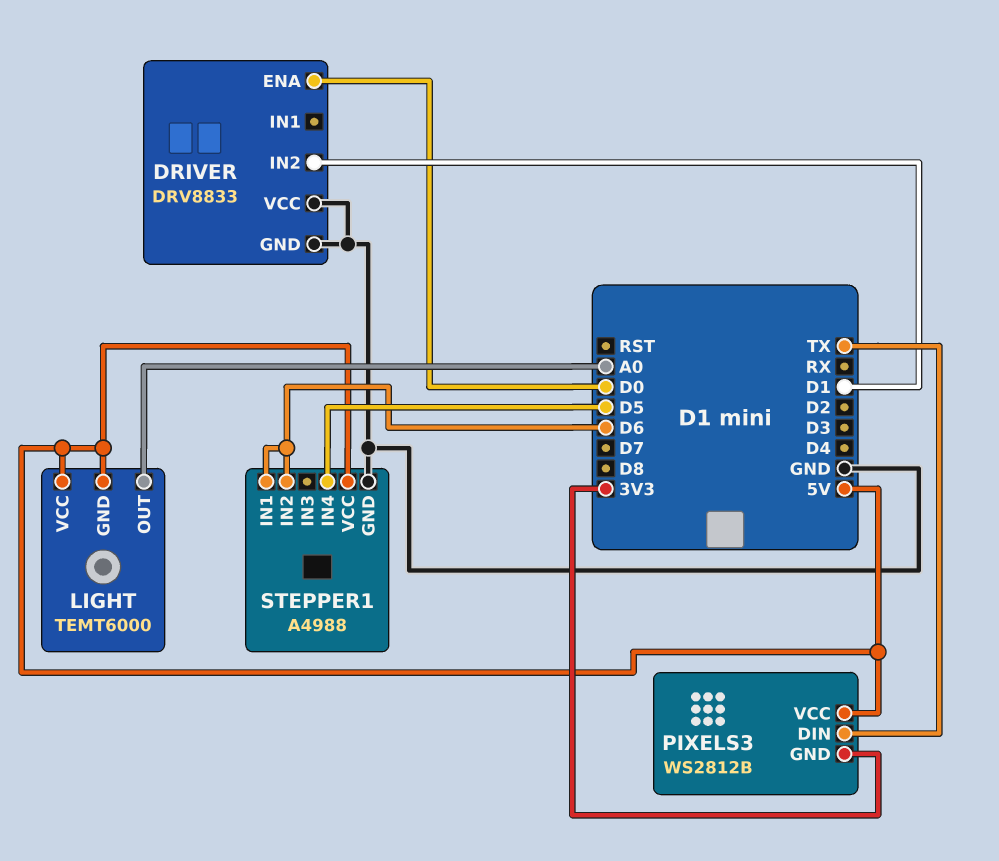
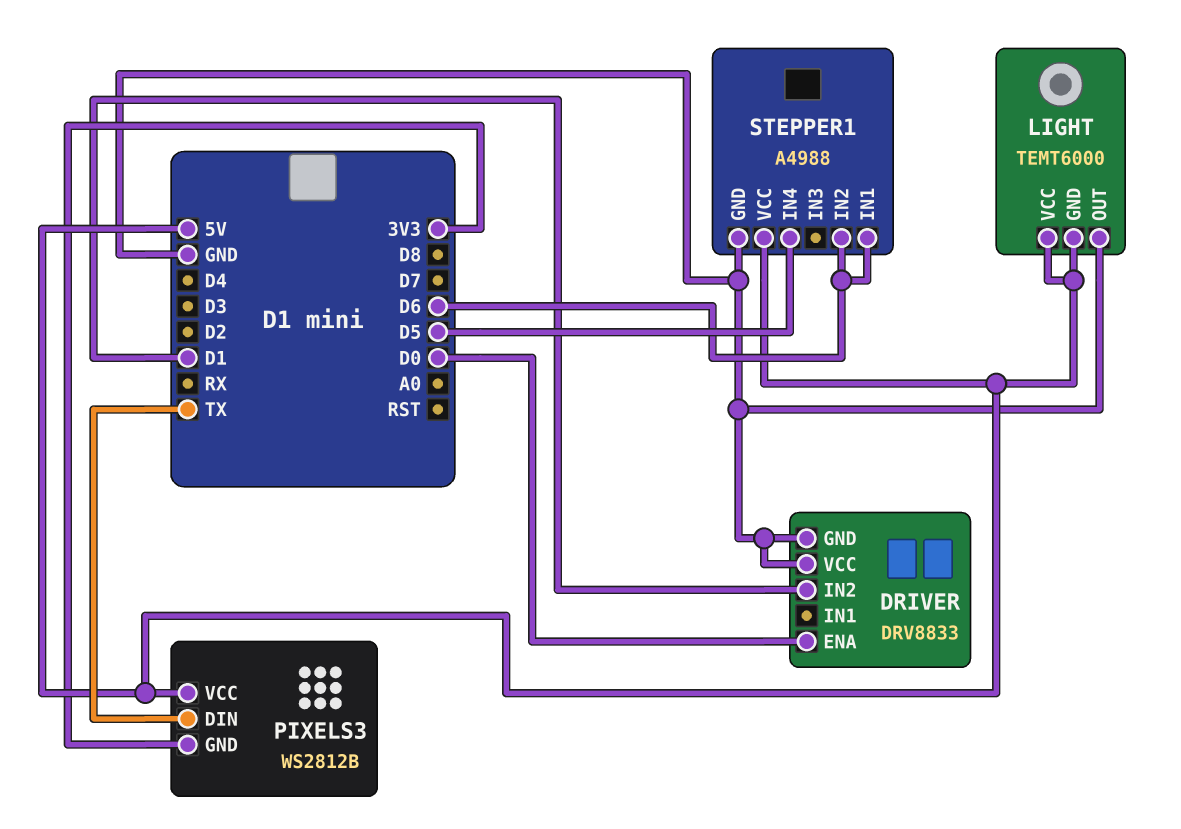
LIGHT pin OUT: A0 -> GND

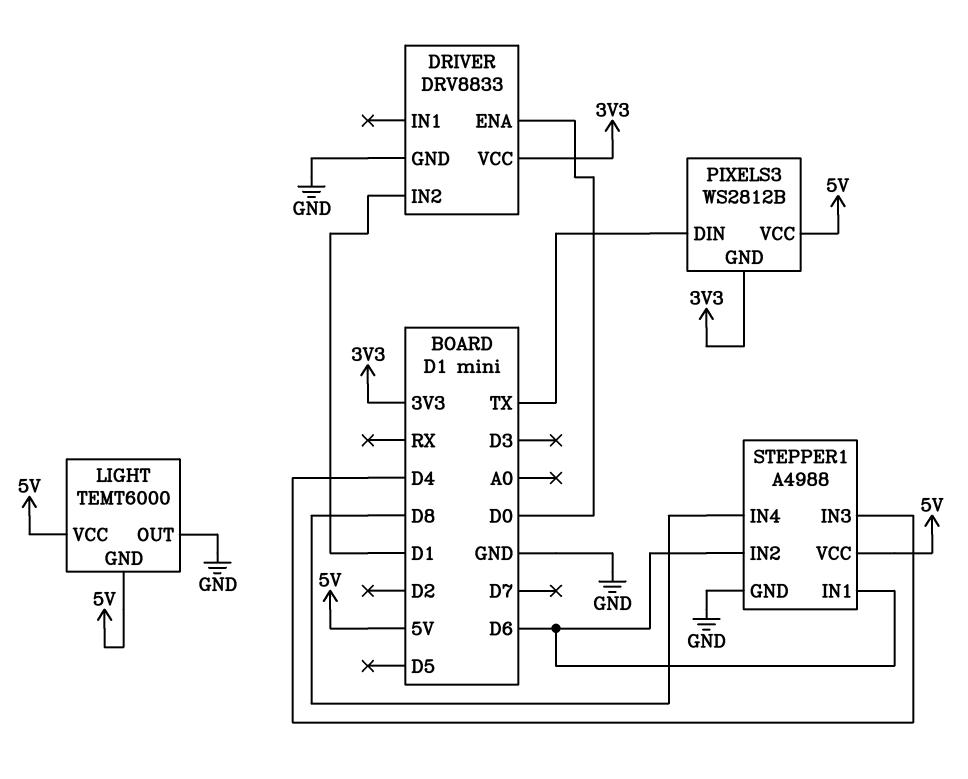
DRIVER pin VCC: GND -> 3V3
STEPPER1 pin IN3: none -> D4
STEPPER1 pin IN4: D5 -> D8

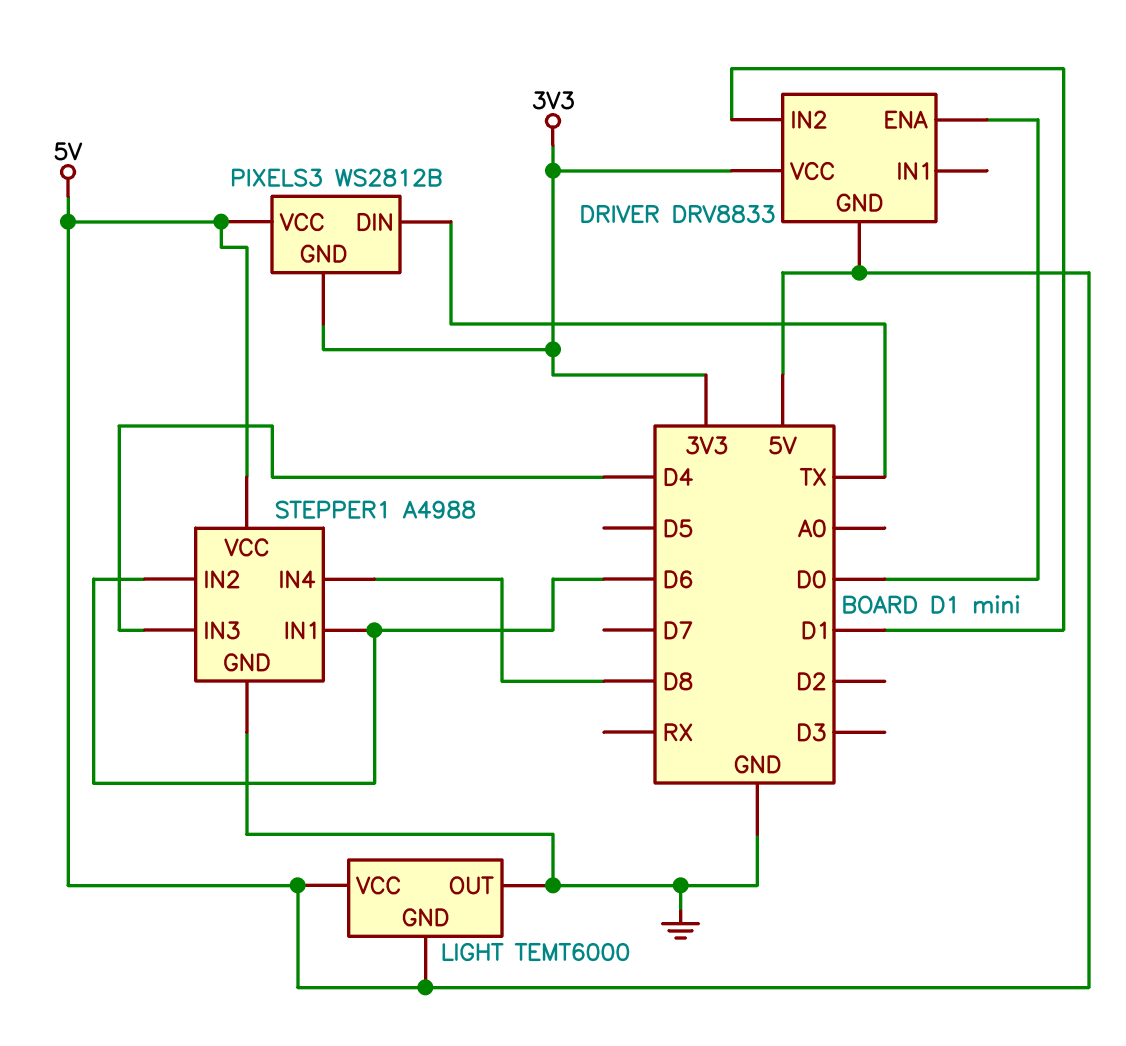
DRIVER pin GND: GND -> 5V

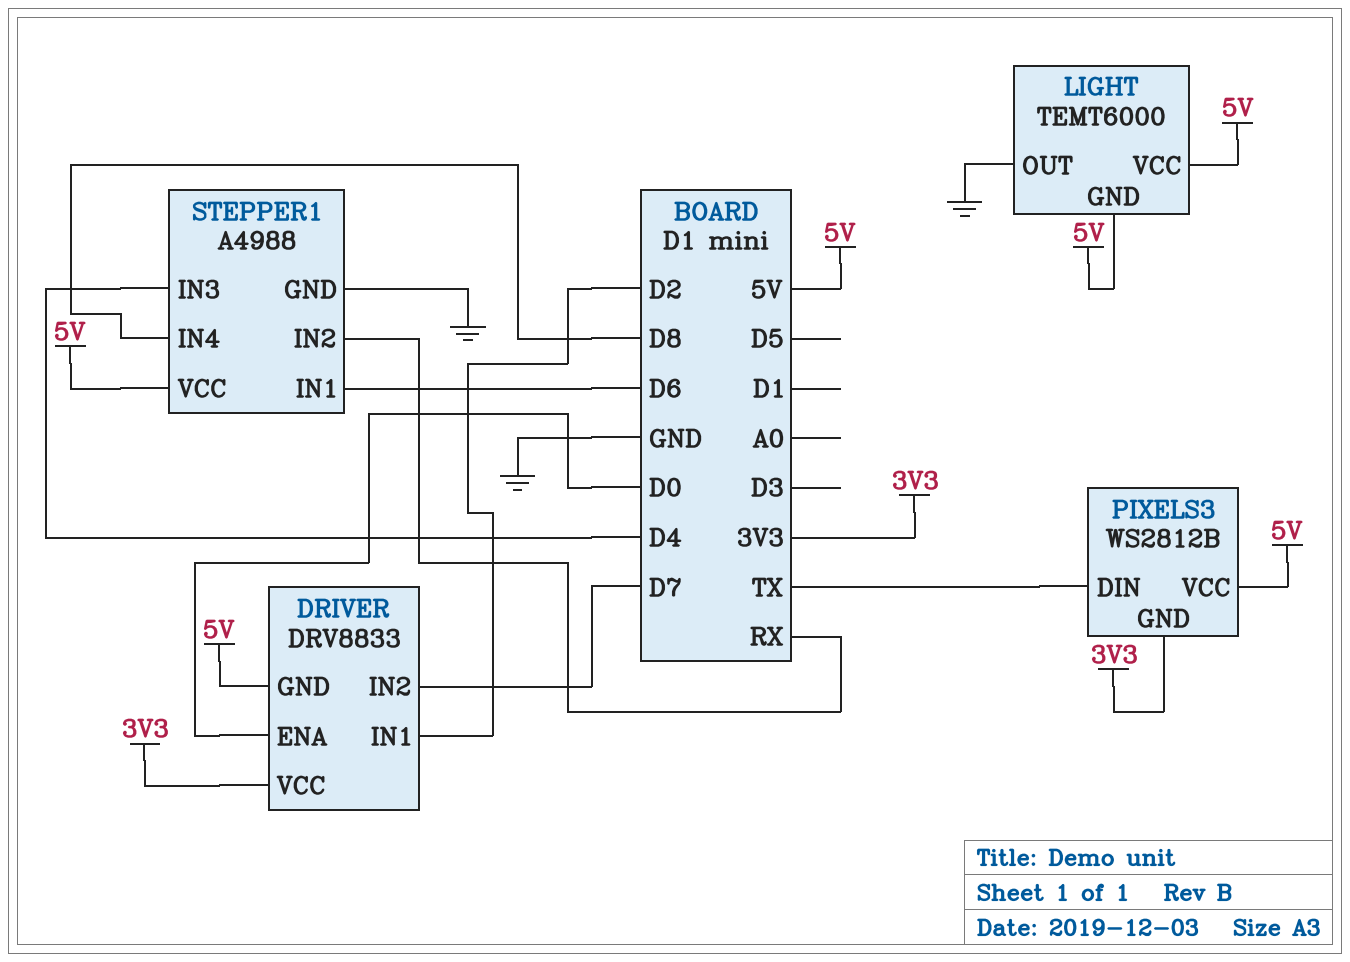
DRIVER pin IN1: none -> D2
DRIVER pin IN2: D1 -> D7
STEPPER1 pin IN2: D6 -> RX

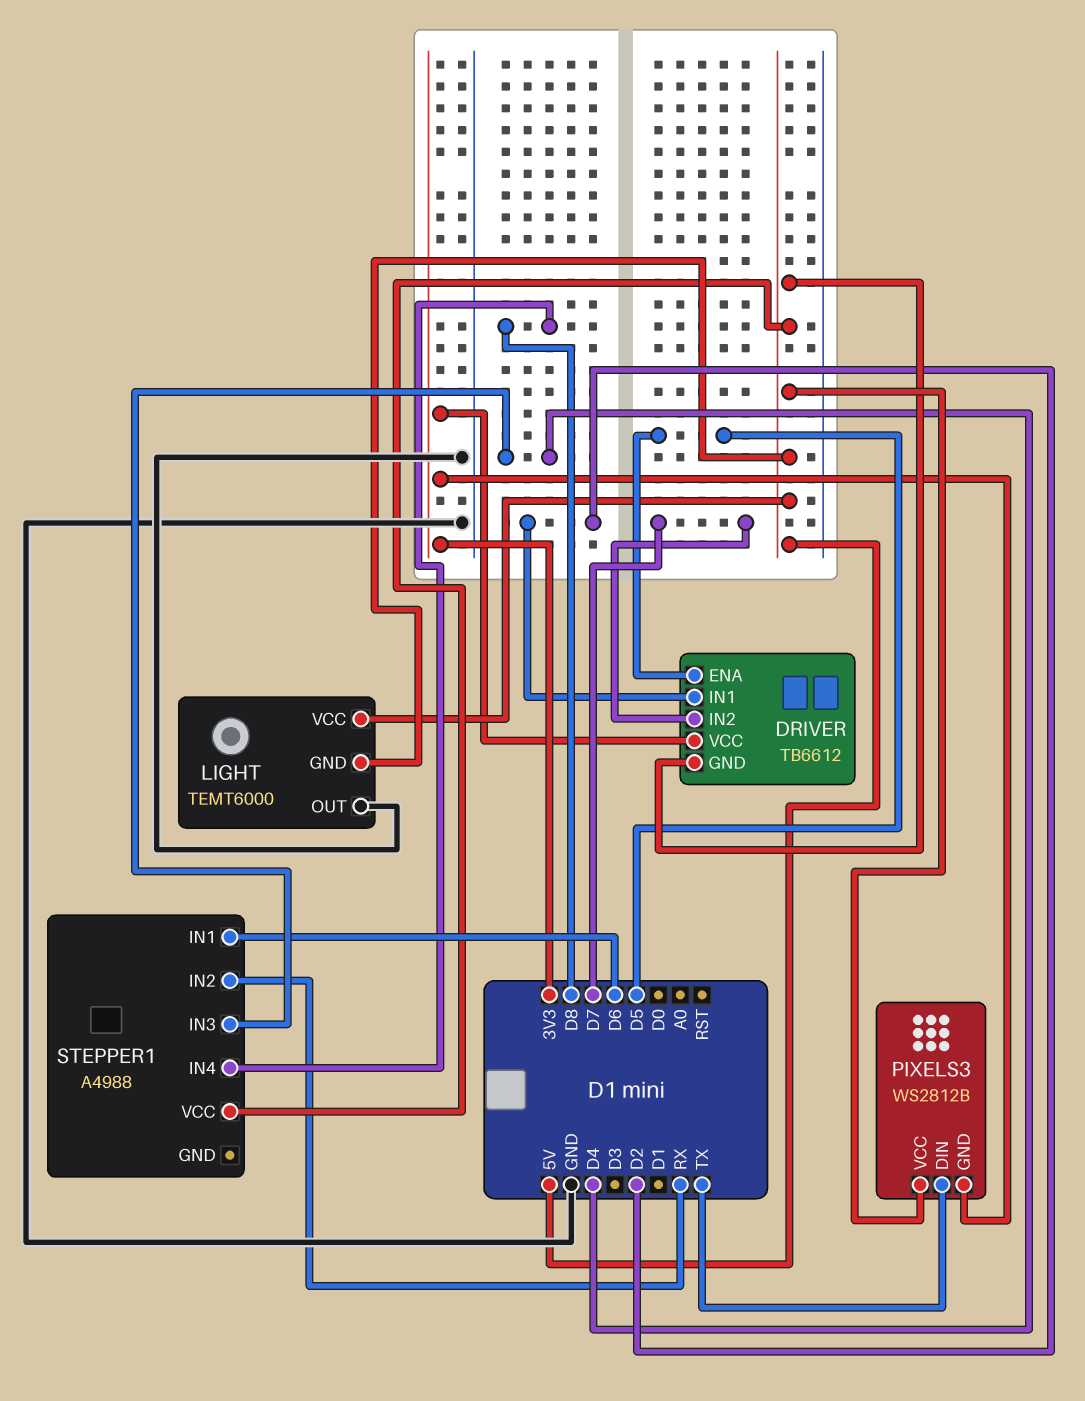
DRIVER: DRV8833 -> TB6612
DRIVER pin ENA: D0 -> D5
STEPPER1 pin GND: GND -> none

